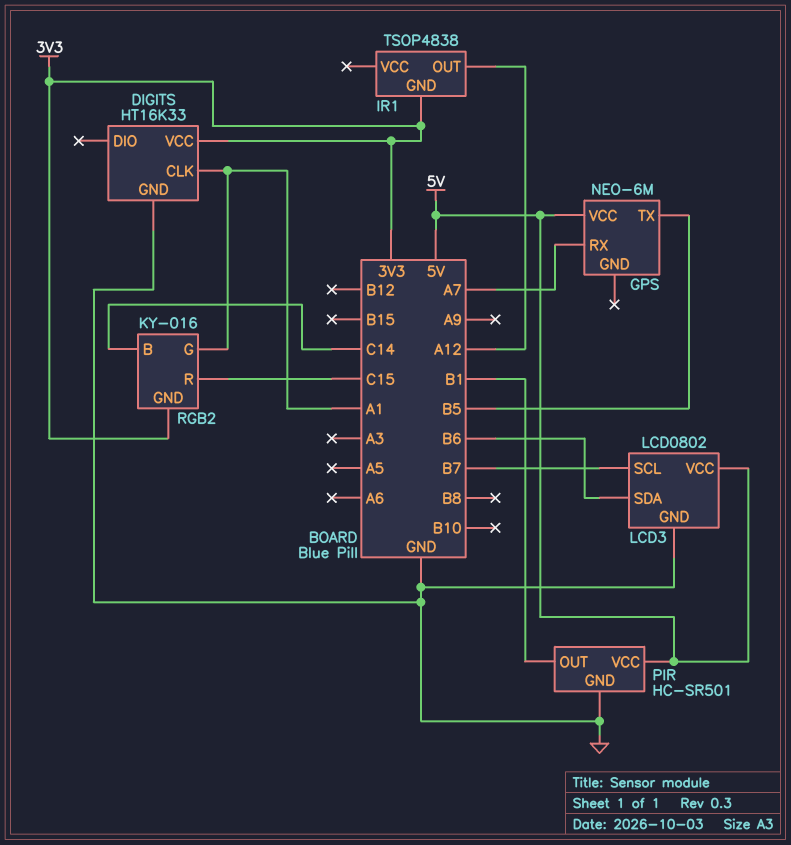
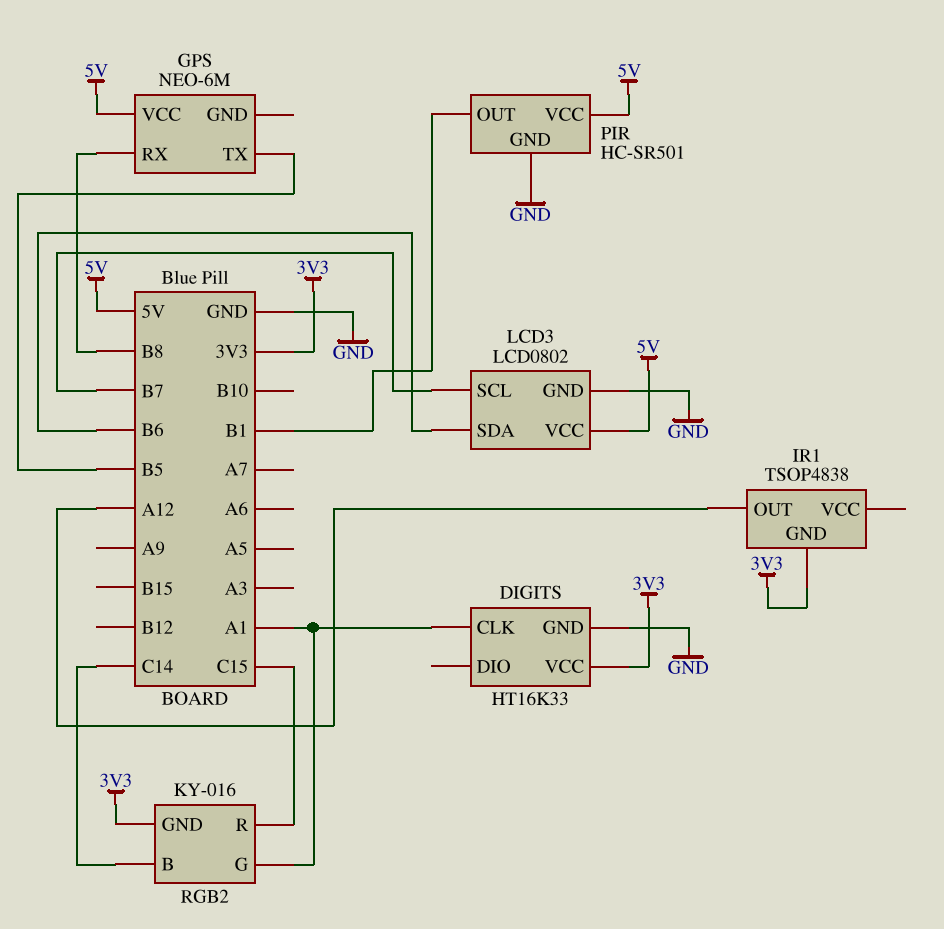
GPS pin RX: A7 -> B8

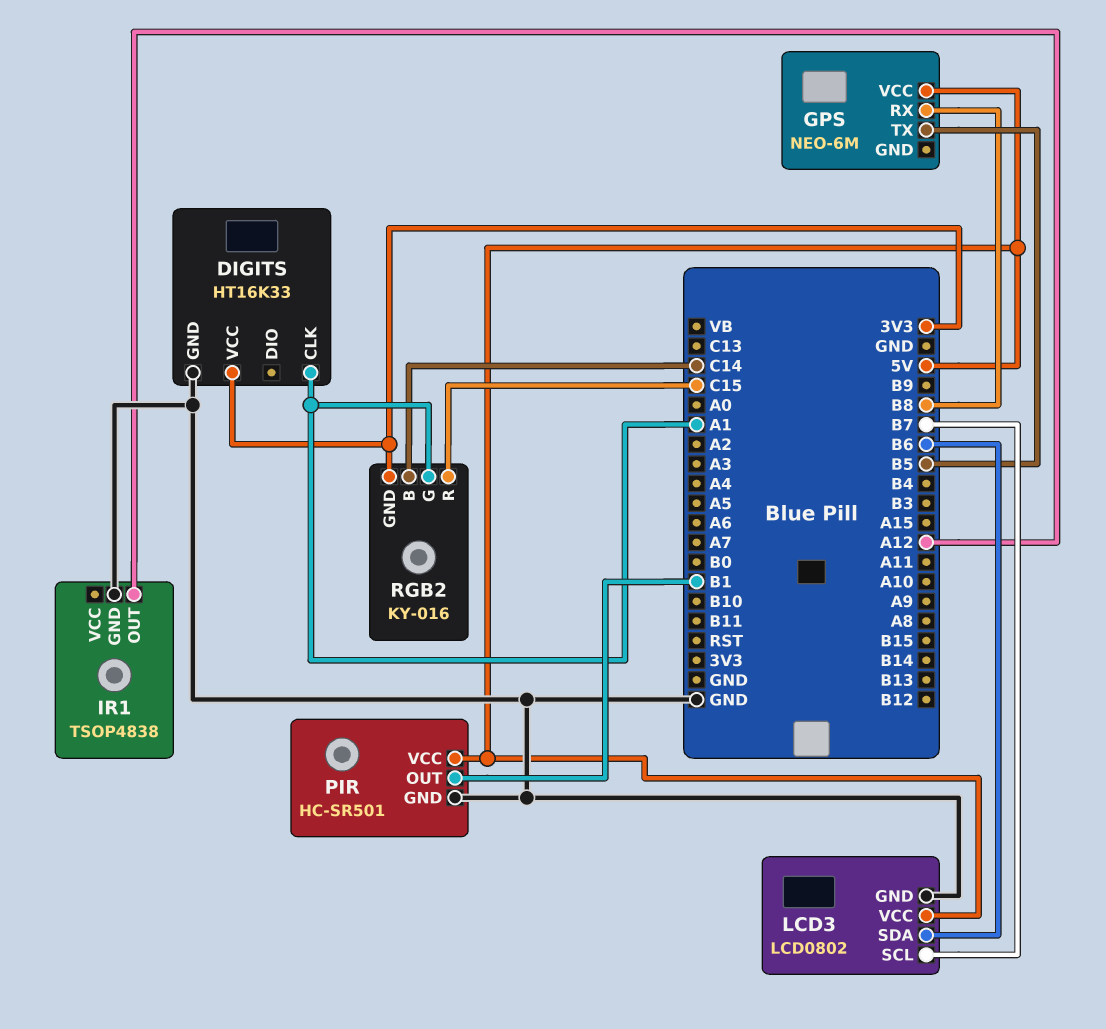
IR1 pin GND: 3V3 -> GND

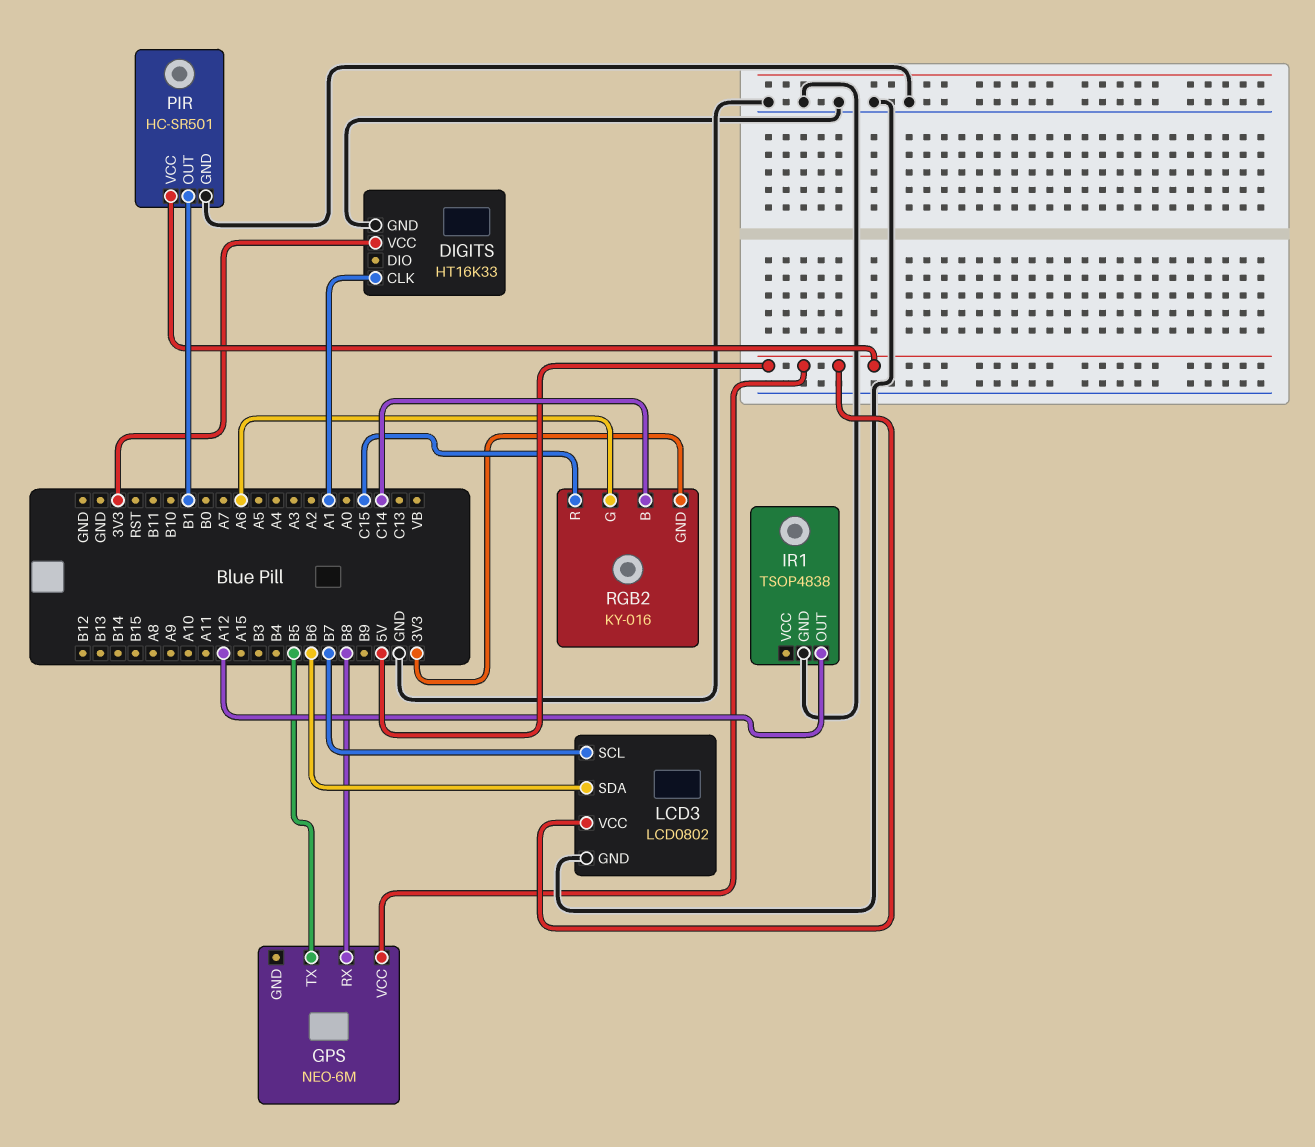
RGB2 pin G: A1 -> A6

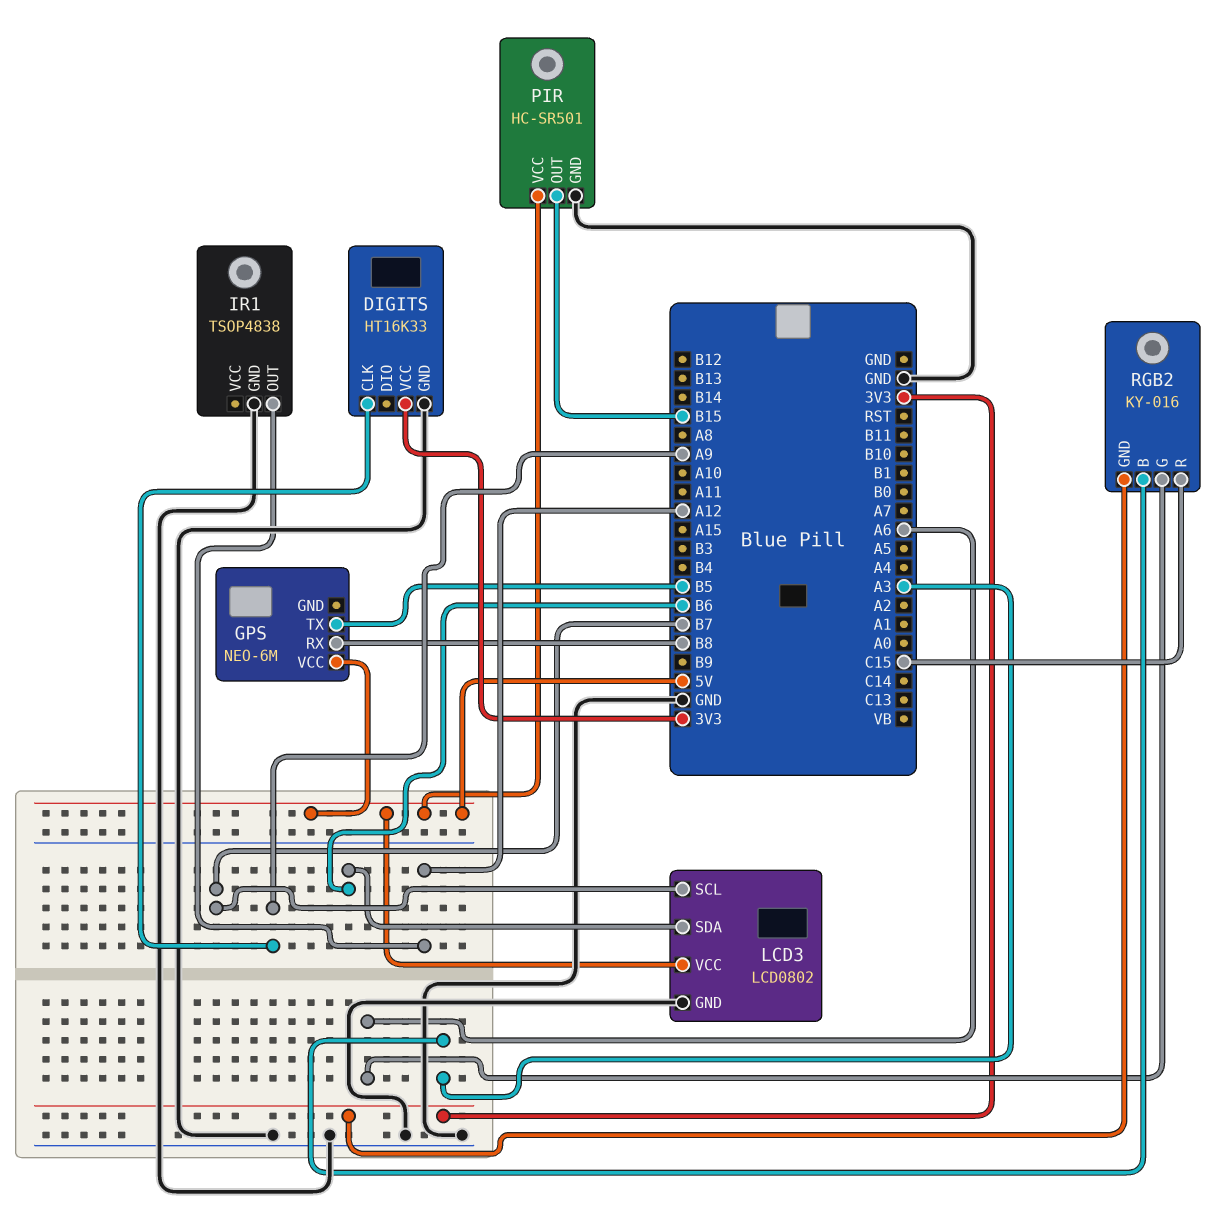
DIGITS pin CLK: A1 -> A9
PIR pin OUT: B1 -> B15
RGB2 pin B: C14 -> A3

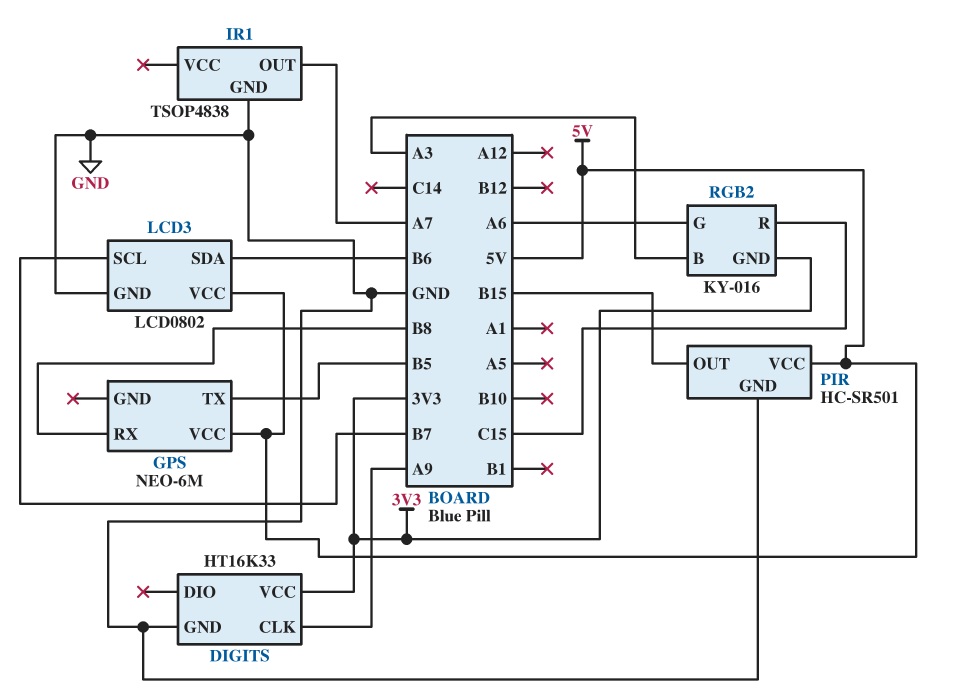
IR1 pin OUT: A12 -> A7

